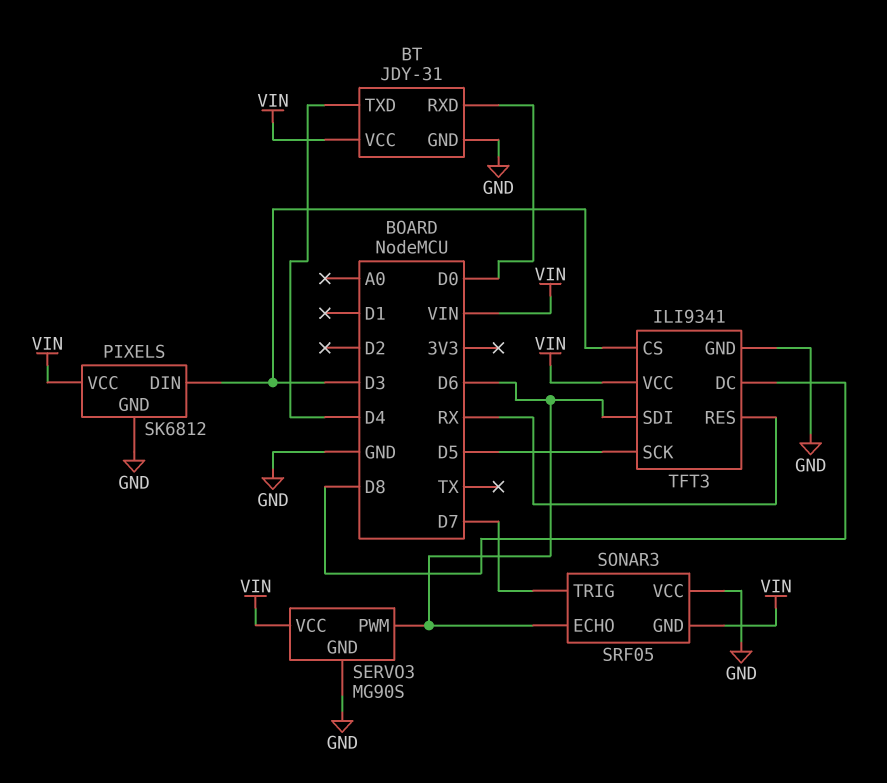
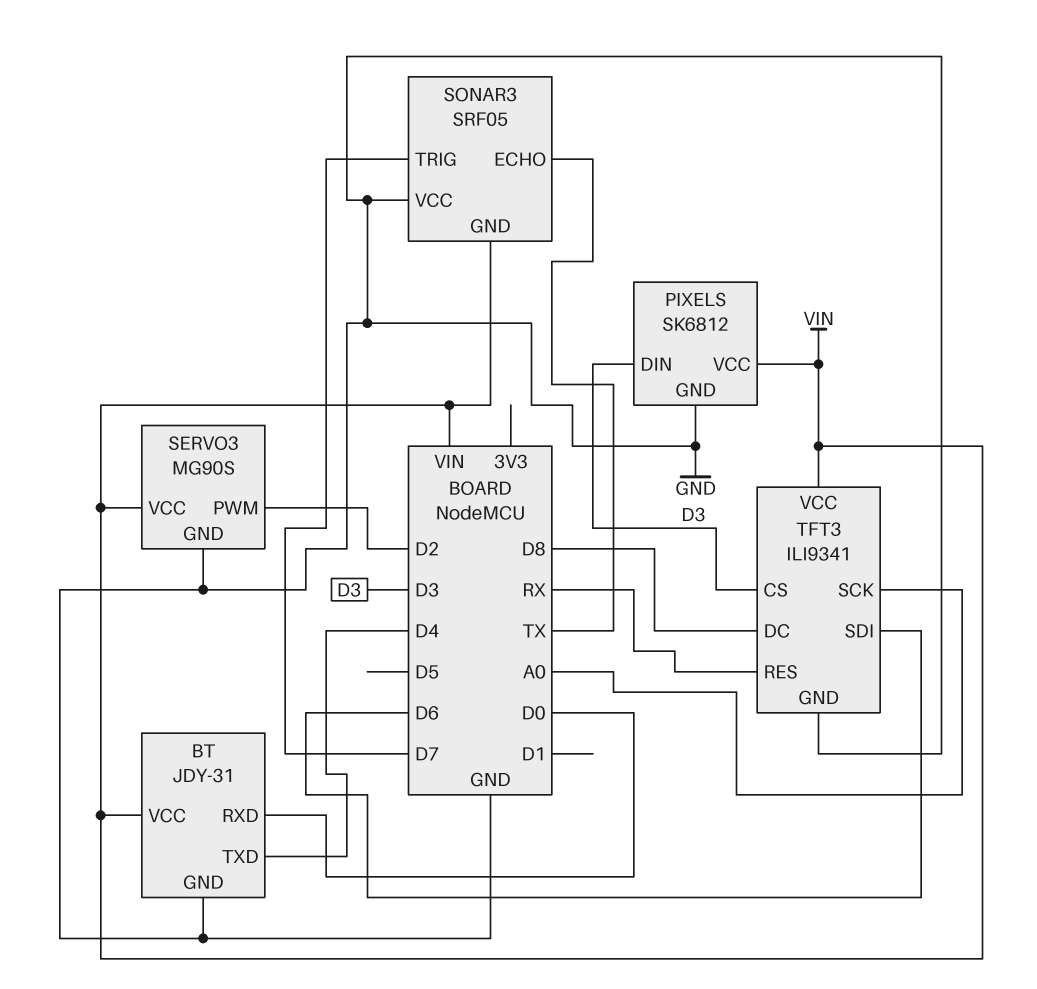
SERVO3 pin PWM: D6 -> D2
SONAR3 pin ECHO: D6 -> TX
TFT3 pin SCK: D5 -> A0

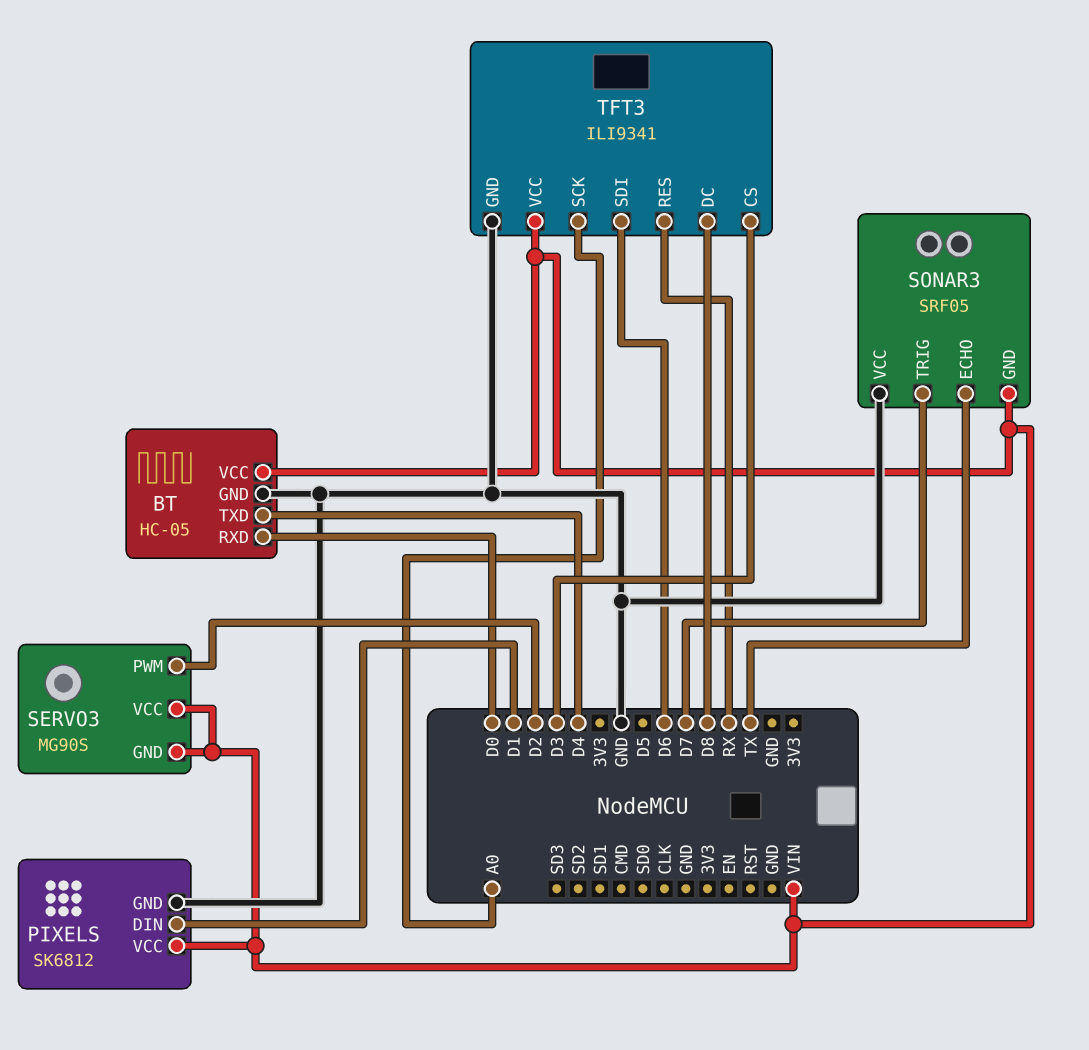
BT: JDY-31 -> HC-05
PIXELS pin DIN: D3 -> D1
SERVO3 pin GND: GND -> VIN

